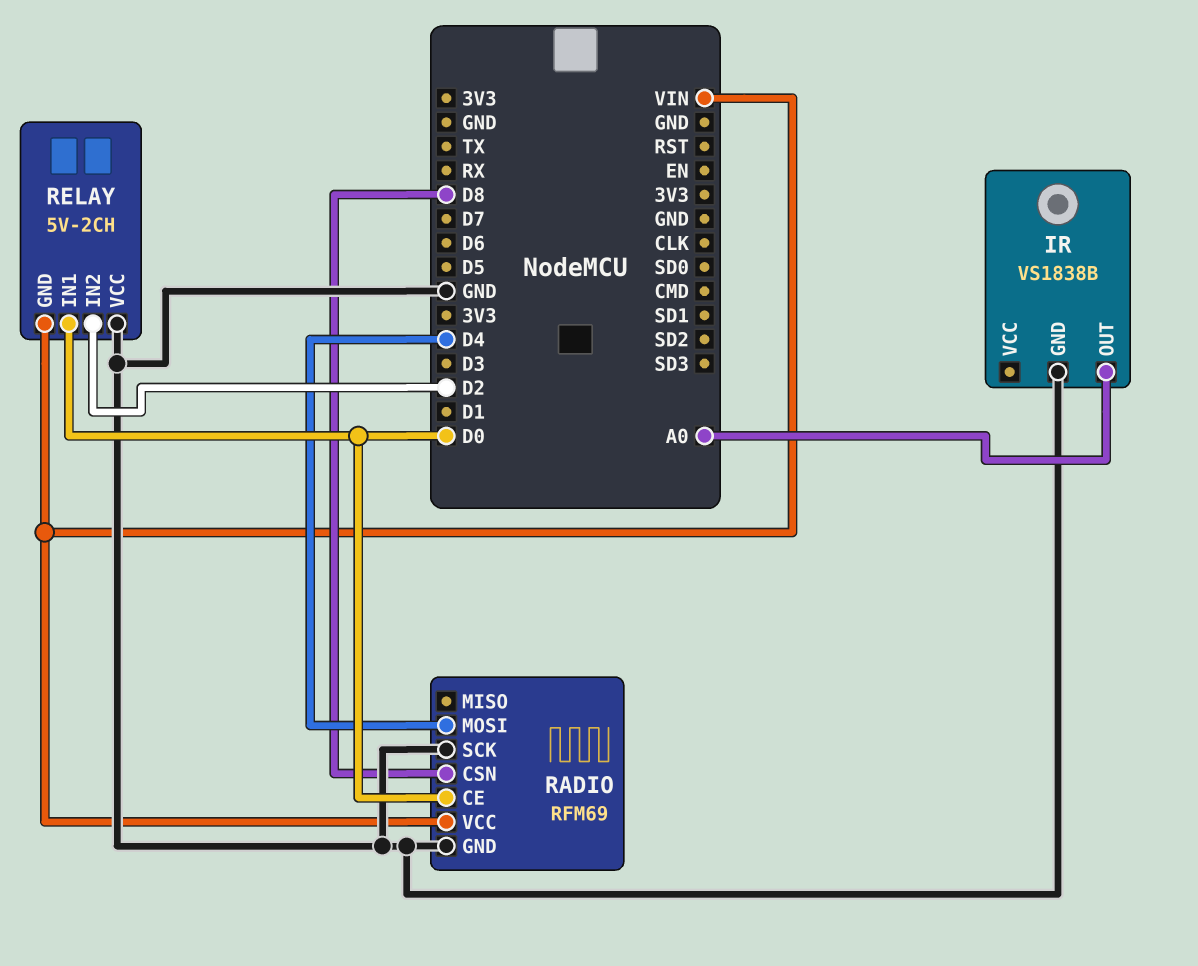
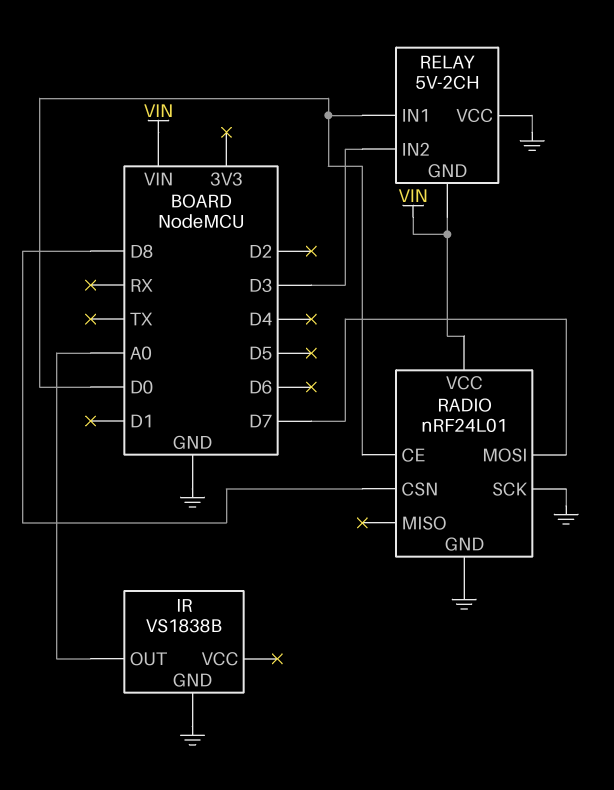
RADIO: RFM69 -> nRF24L01
RADIO pin MOSI: D4 -> D7
RELAY pin IN2: D2 -> D3

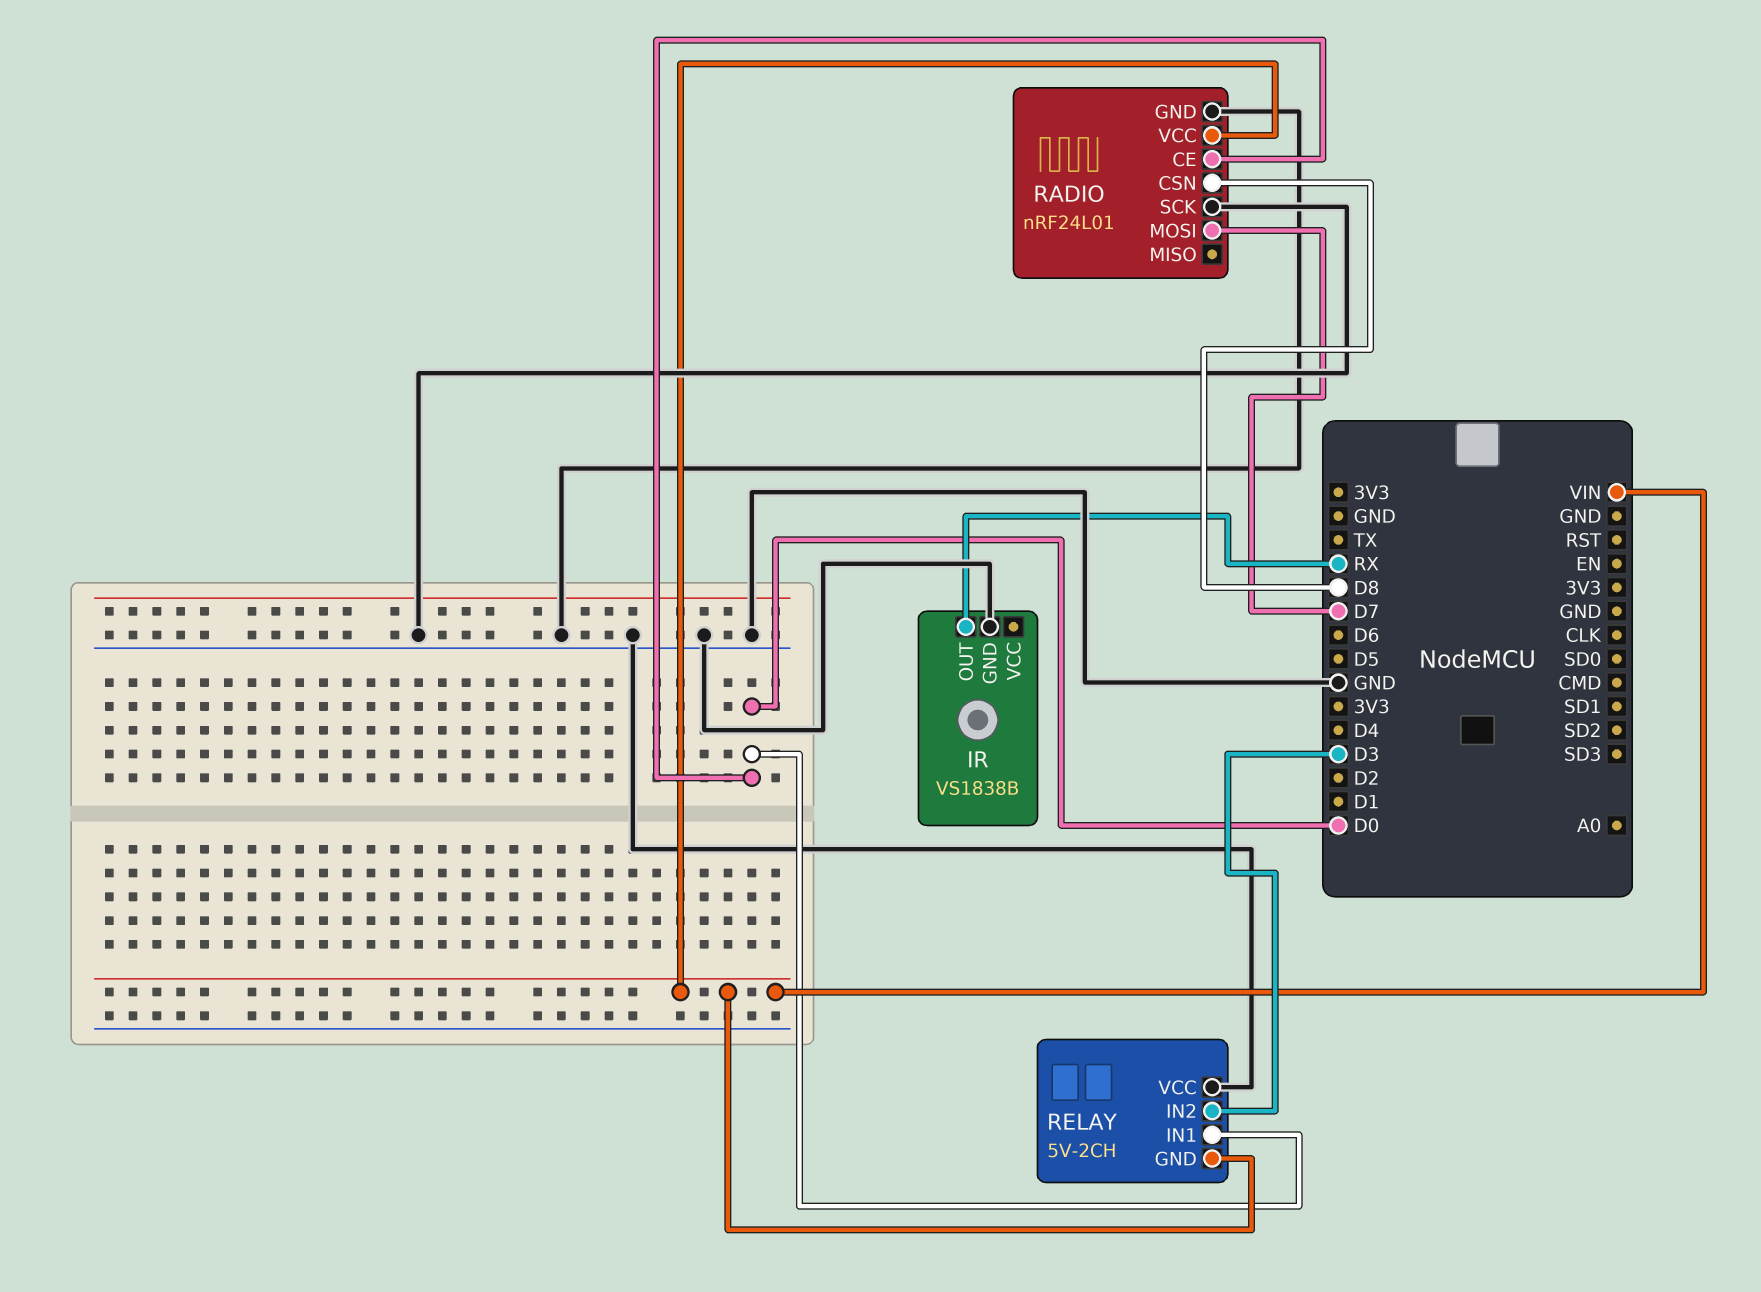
IR pin OUT: A0 -> RX

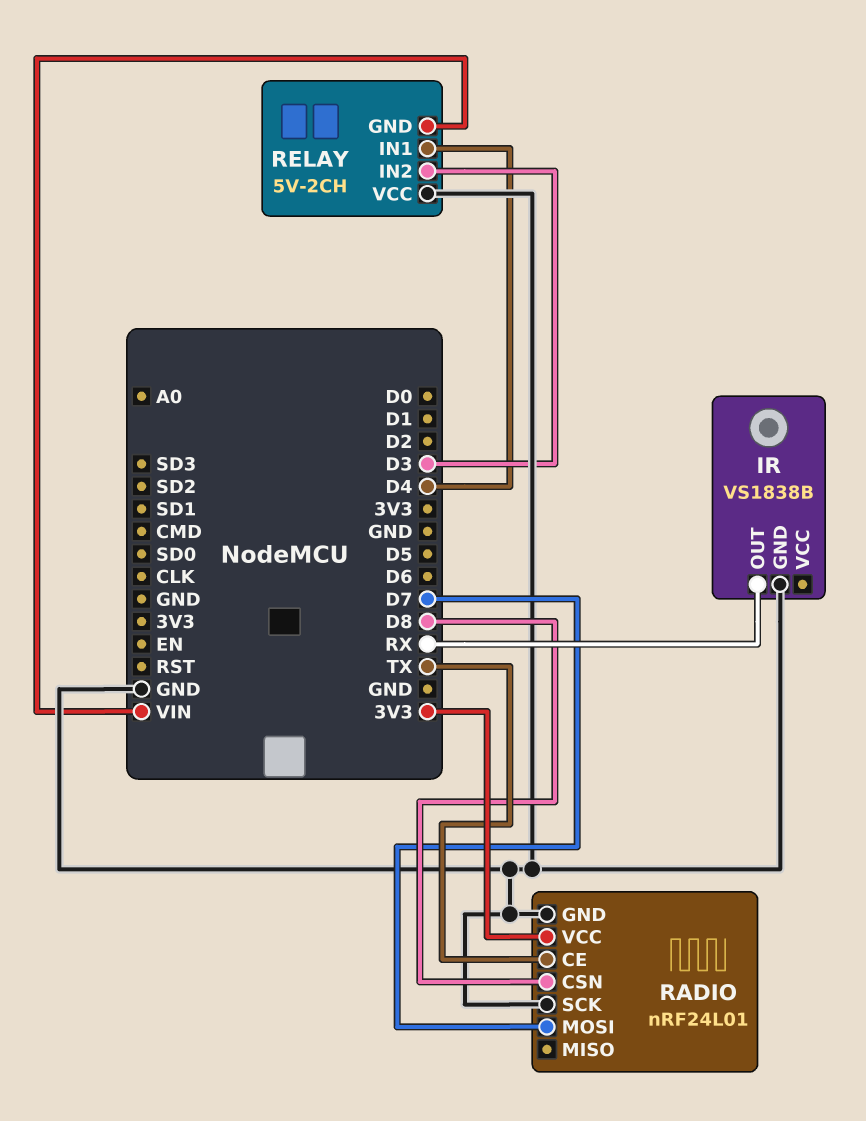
RADIO pin CE: D0 -> TX
RADIO pin VCC: VIN -> 3V3
RELAY pin IN1: D0 -> D4

